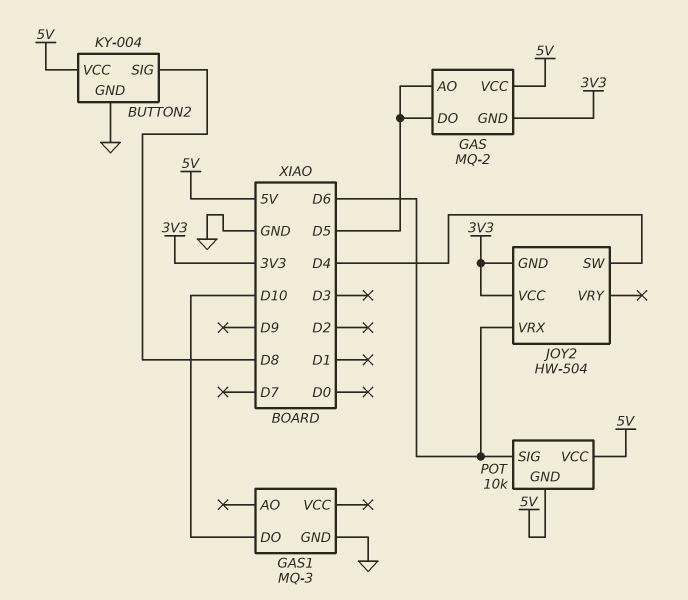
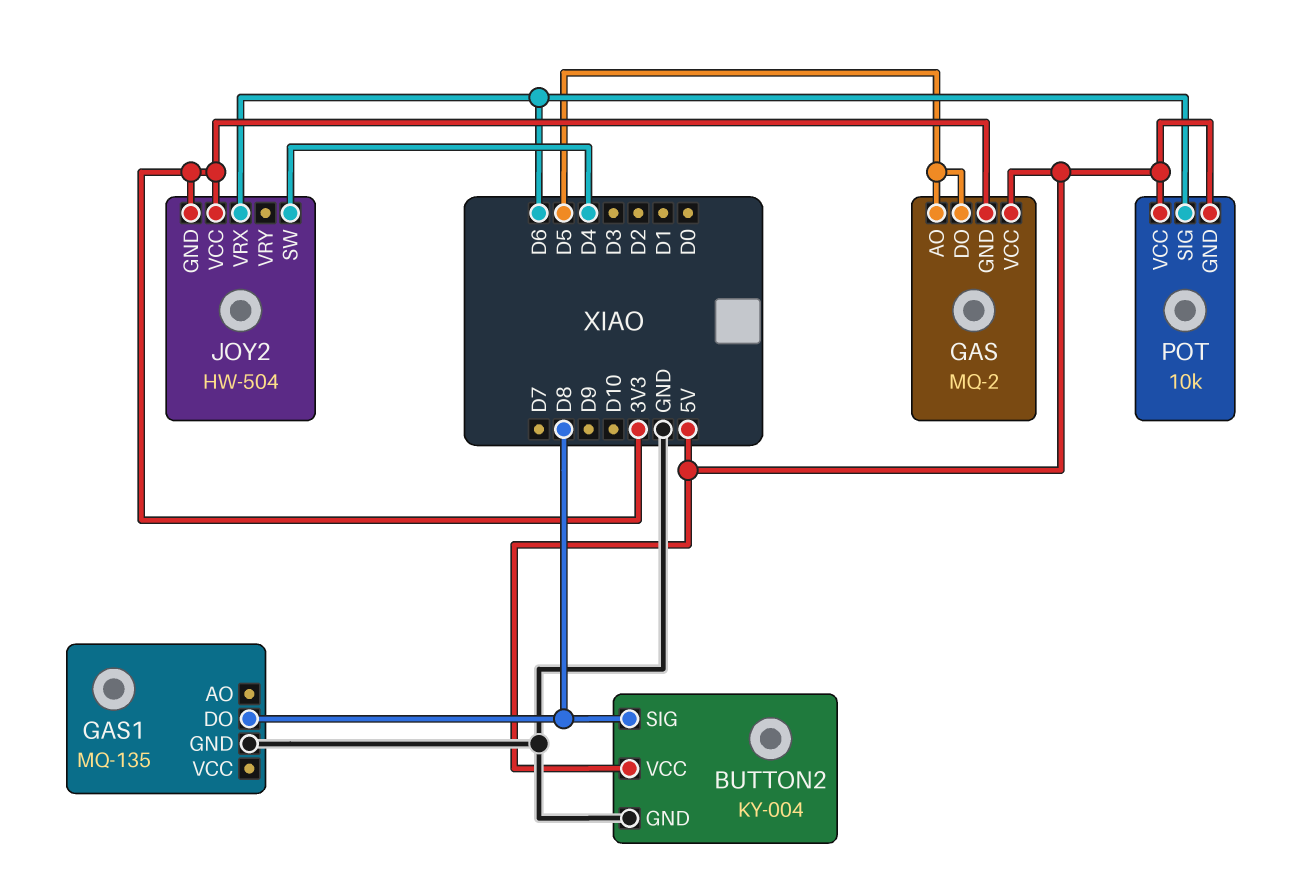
GAS1: MQ-3 -> MQ-135
GAS1 pin DO: D10 -> D8

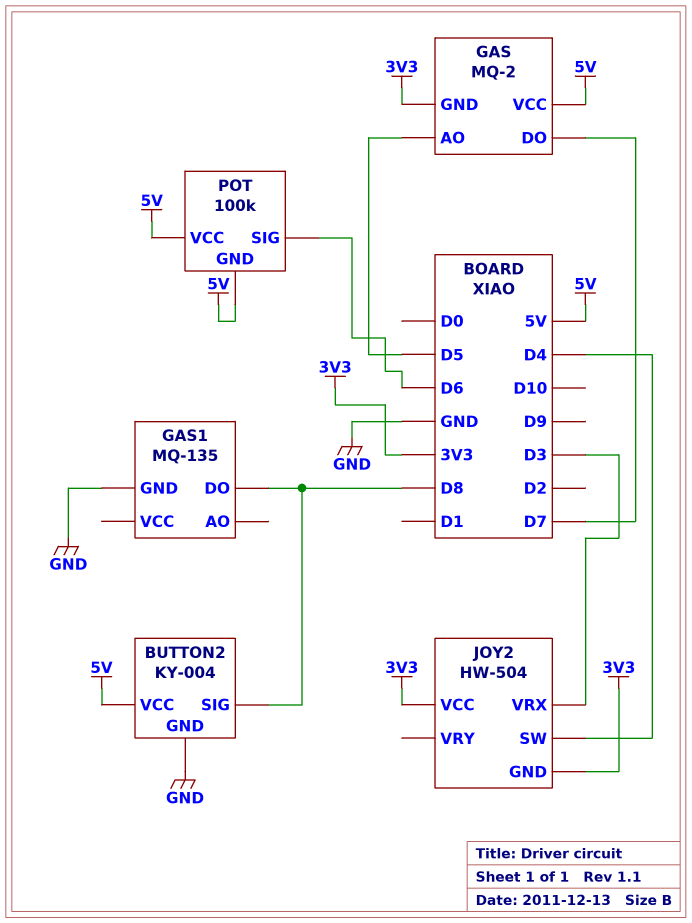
GAS pin DO: D5 -> D7
JOY2 pin VRX: D6 -> D3
POT: 10k -> 100k

